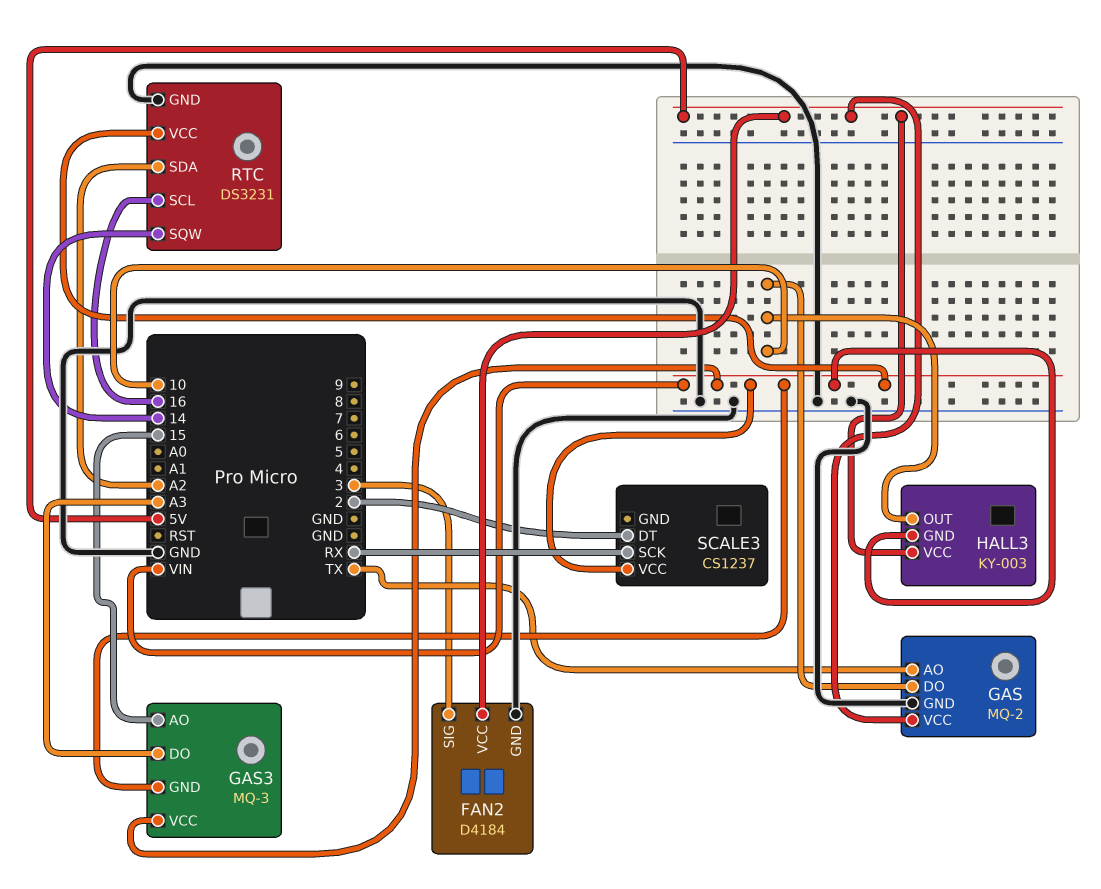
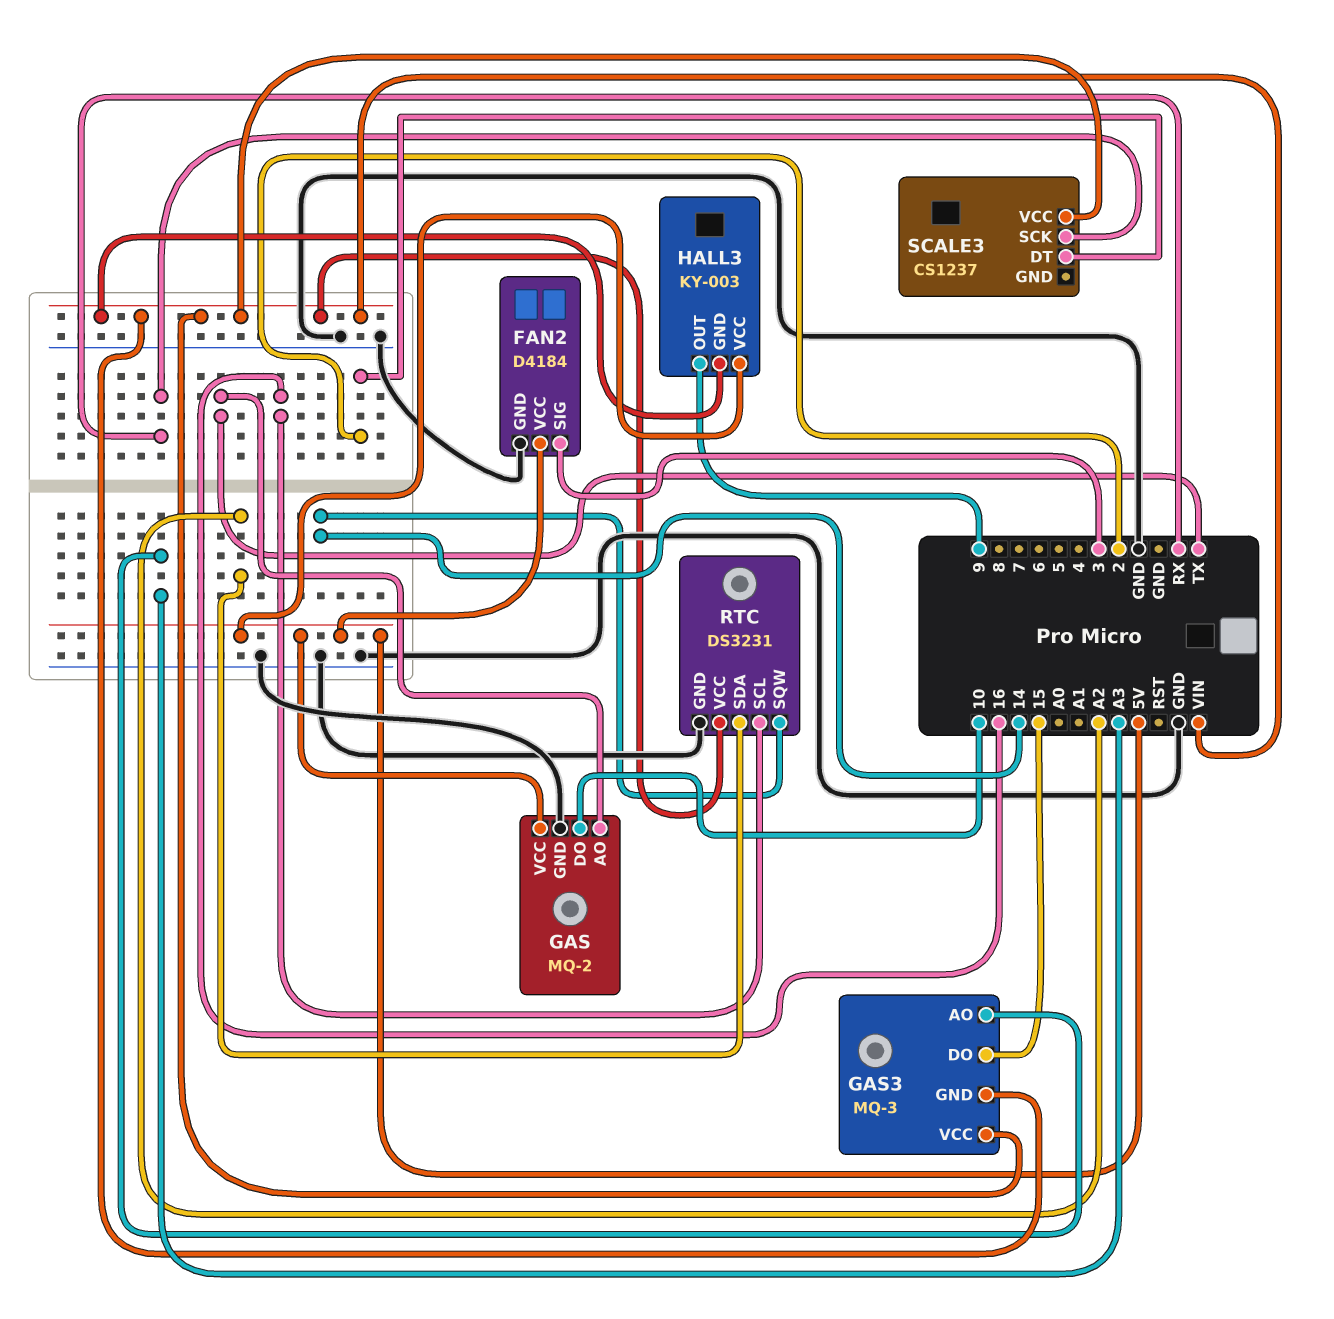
GAS3 pin AO: 15 -> A3
GAS3 pin DO: A3 -> 15
HALL3 pin OUT: 10 -> 9

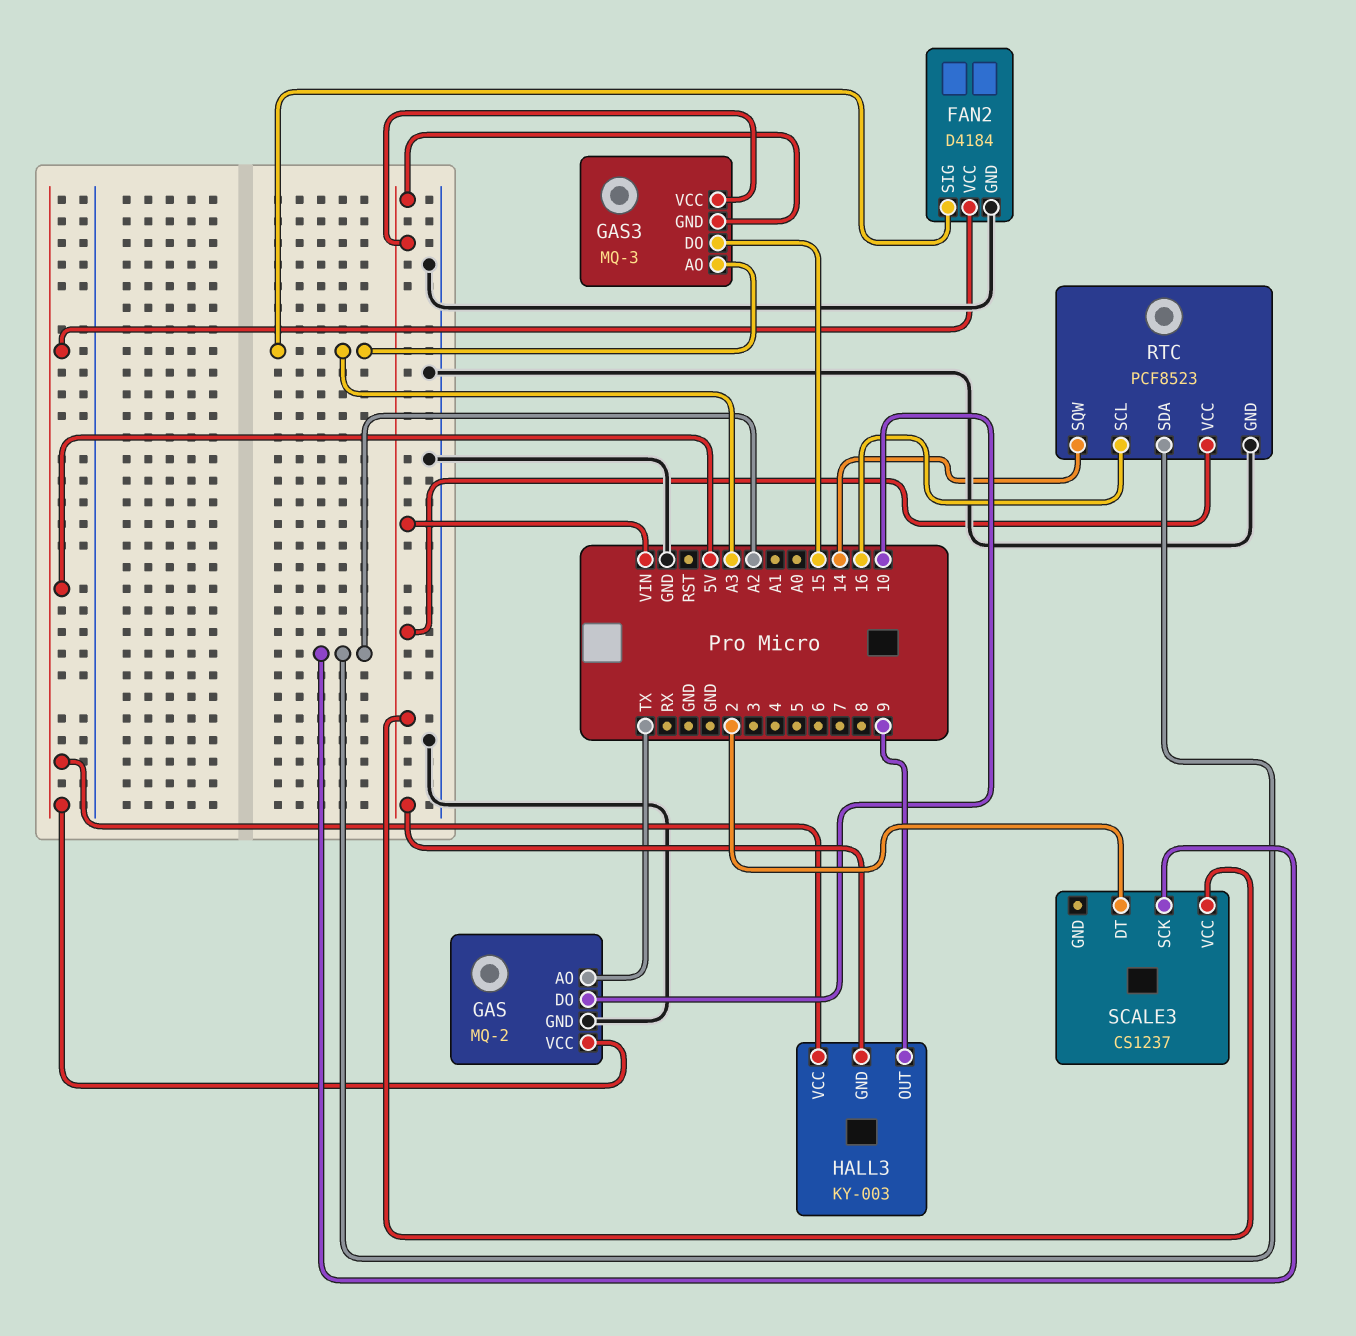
FAN2 pin SIG: 3 -> A3
RTC: DS3231 -> PCF8523
SCALE3 pin SCK: RX -> A2

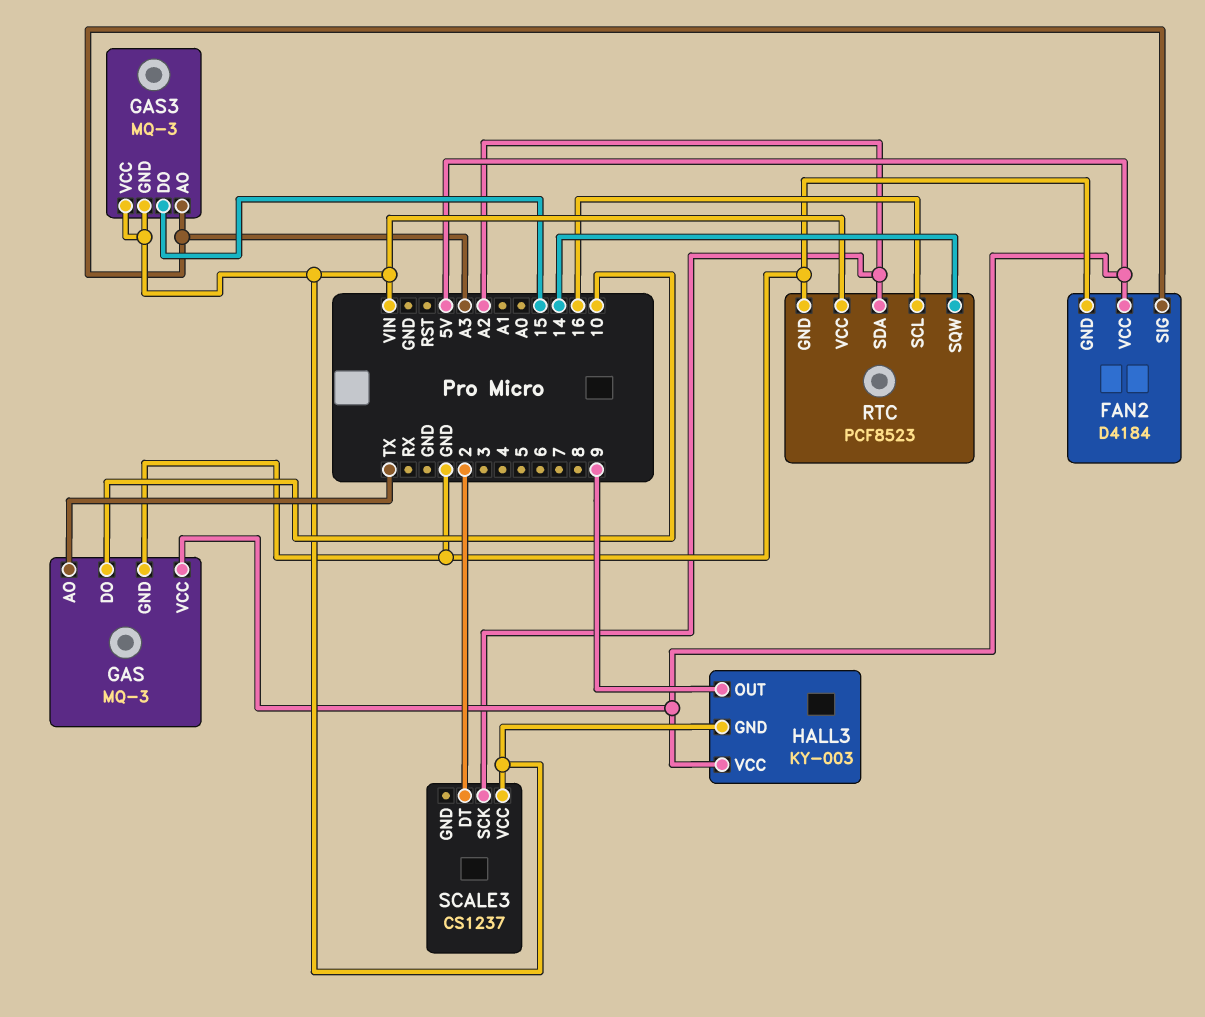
GAS: MQ-2 -> MQ-3

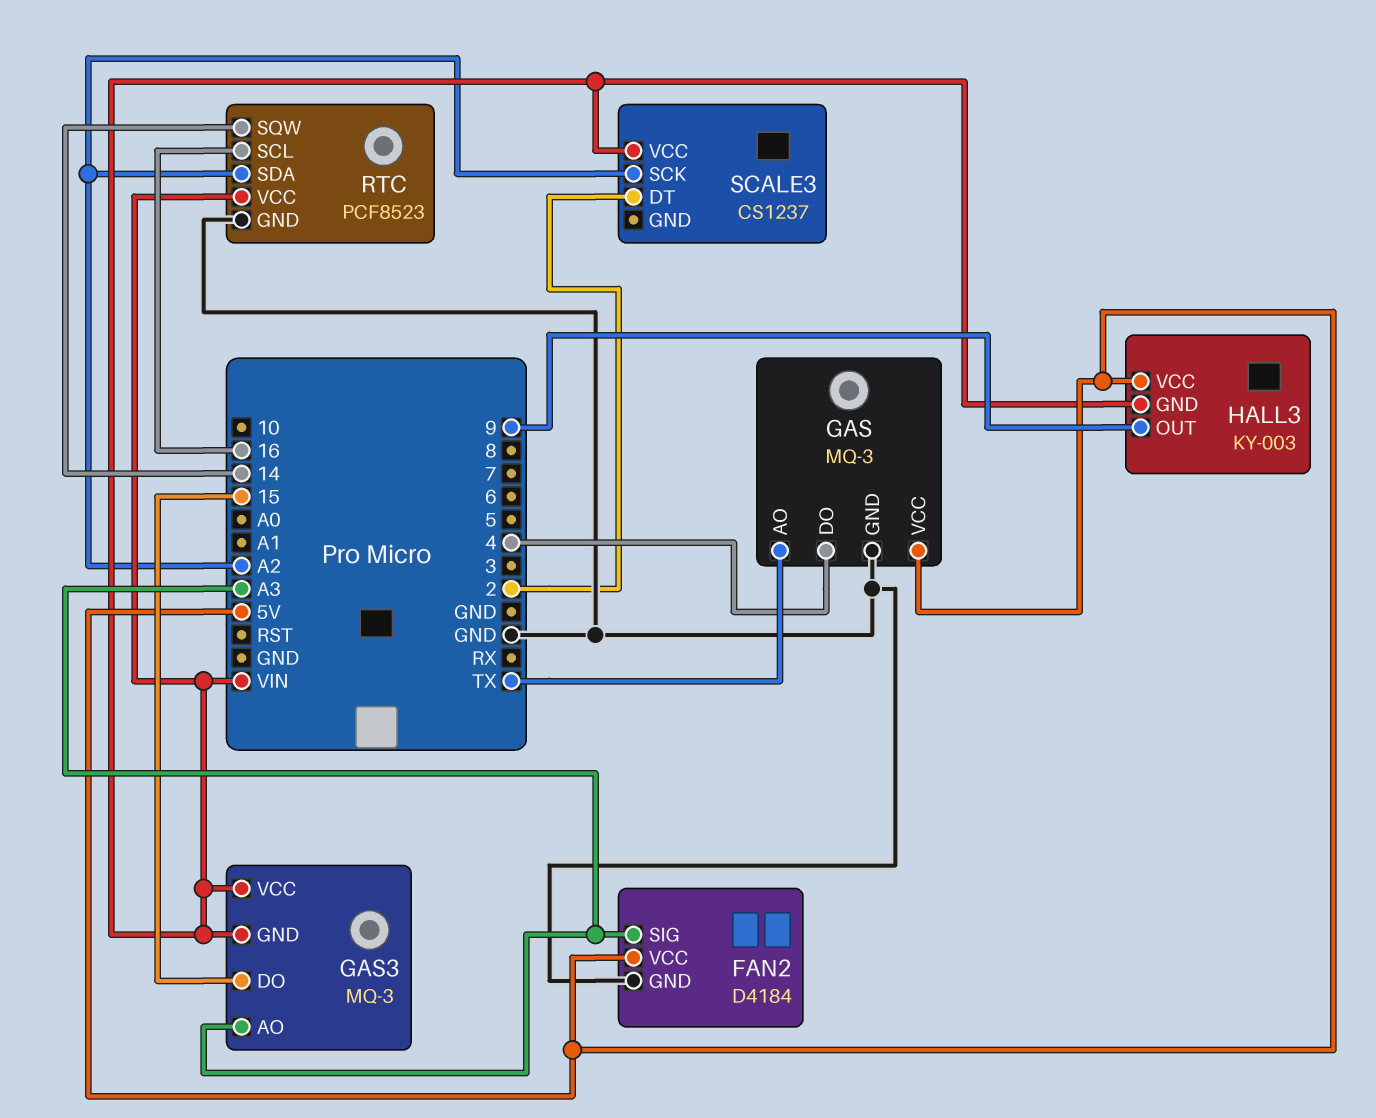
GAS pin DO: 10 -> 4

